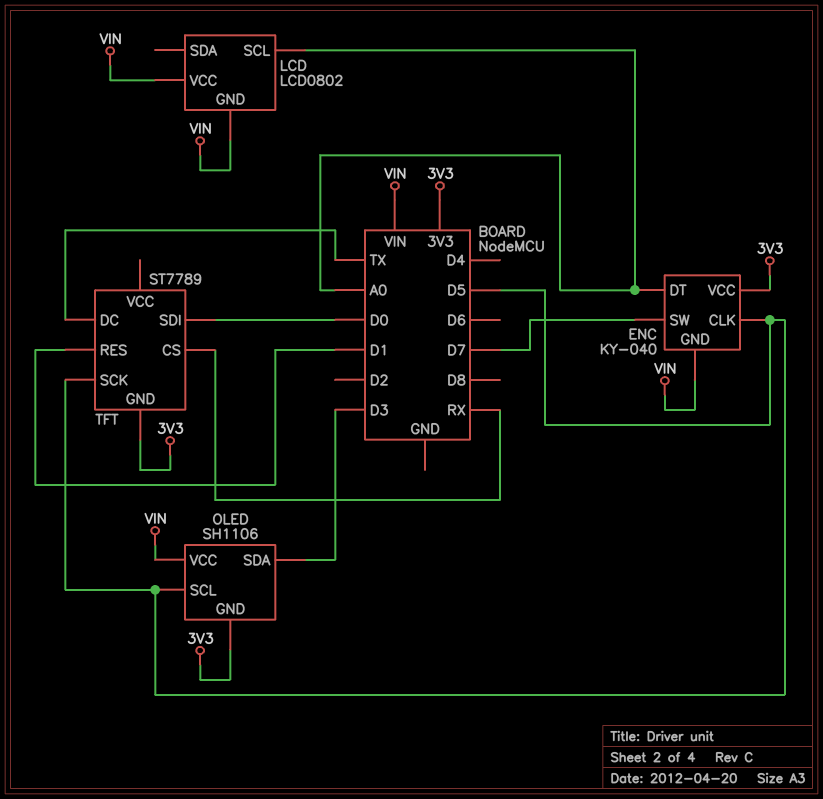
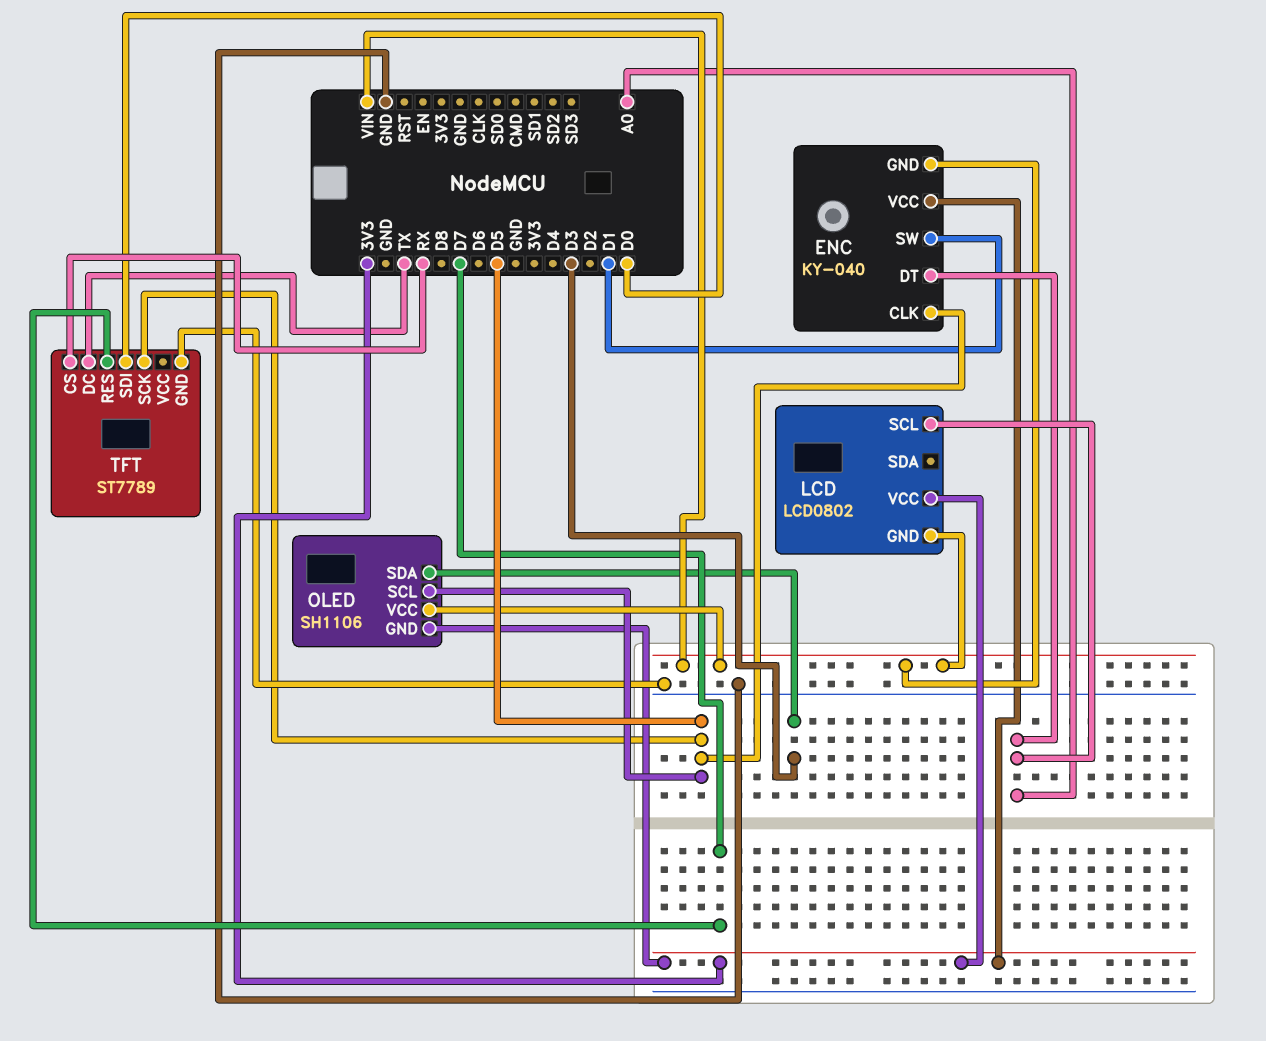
ENC pin SW: D7 -> D1
LCD pin VCC: VIN -> 3V3
TFT pin GND: 3V3 -> GND
TFT pin RES: D1 -> D7

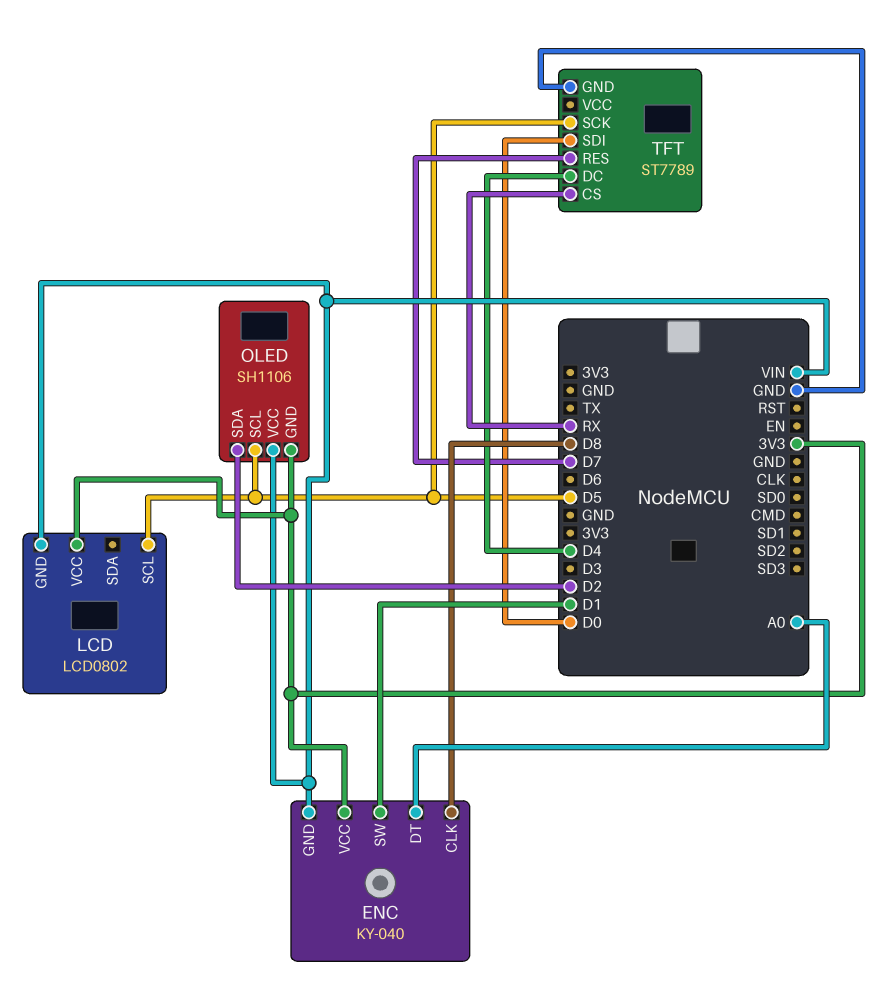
ENC pin CLK: D5 -> D8
LCD pin SCL: A0 -> D5
OLED pin SDA: D3 -> D2
TFT pin DC: TX -> D4

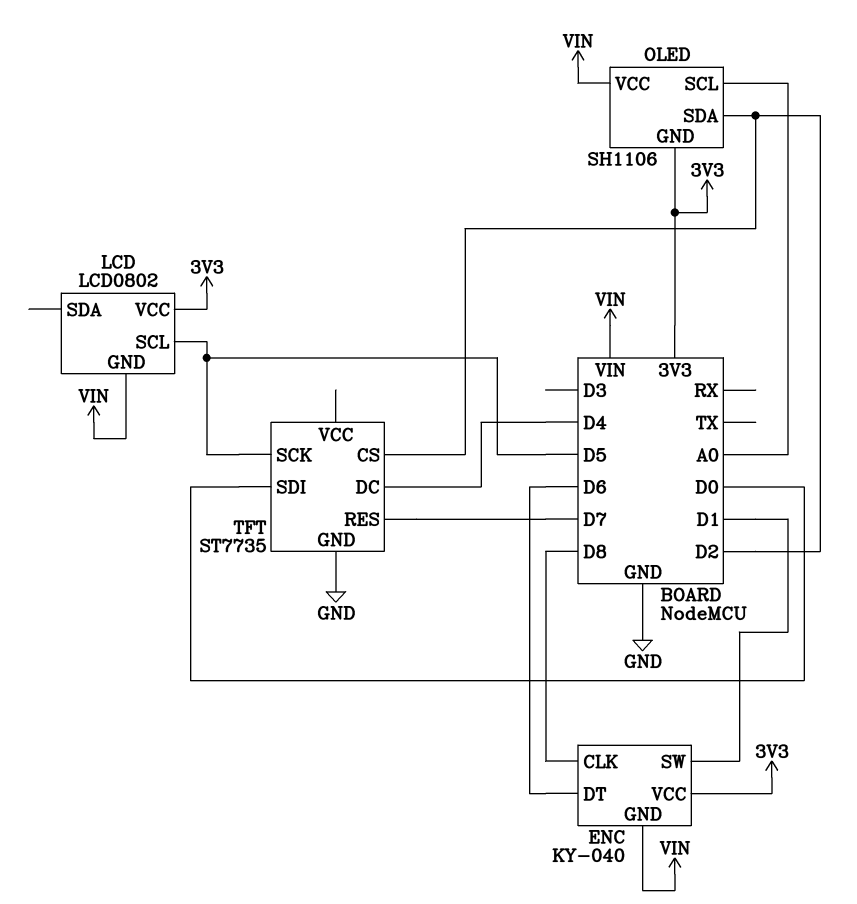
ENC pin DT: A0 -> D6
OLED pin SCL: D5 -> A0
TFT: ST7789 -> ST7735
TFT pin CS: RX -> D2

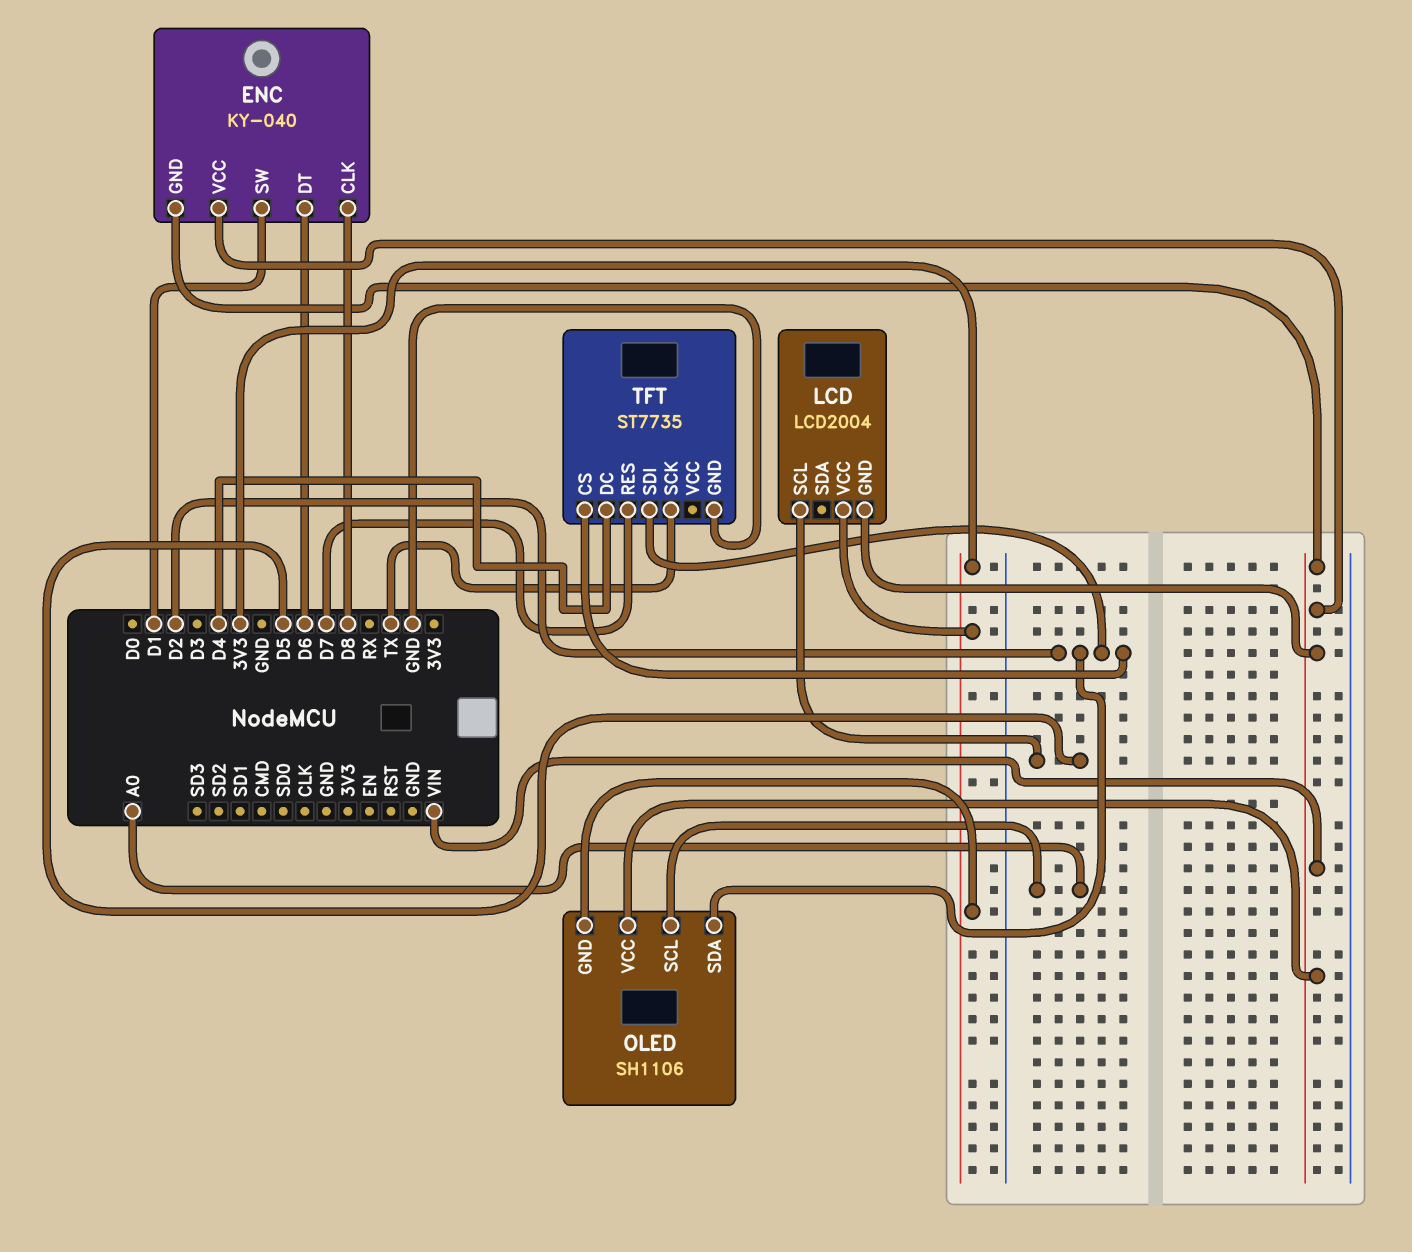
ENC pin VCC: 3V3 -> VIN
LCD: LCD0802 -> LCD2004
TFT pin SCK: D5 -> TX
TFT pin SDI: D0 -> D2

